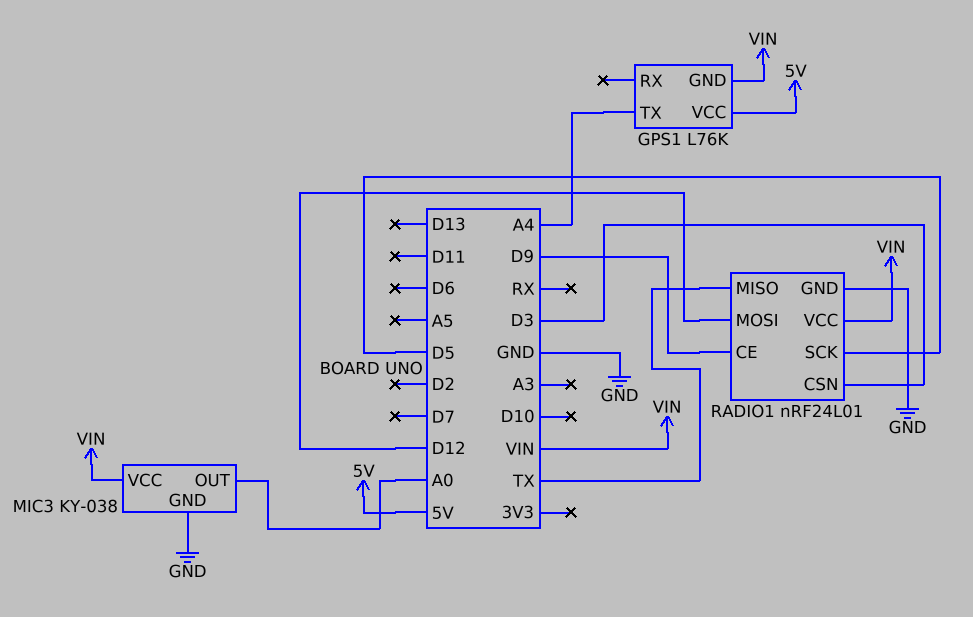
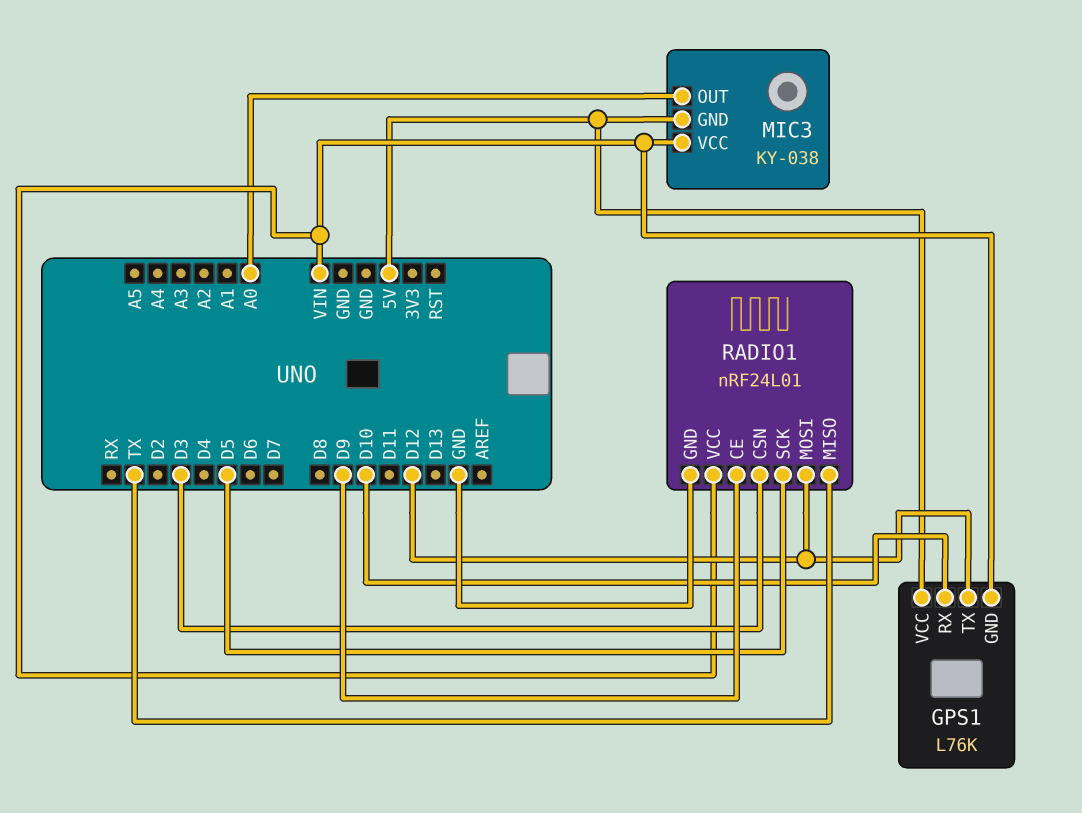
GPS1 pin RX: none -> D10
GPS1 pin TX: A4 -> D12
MIC3 pin GND: GND -> 5V

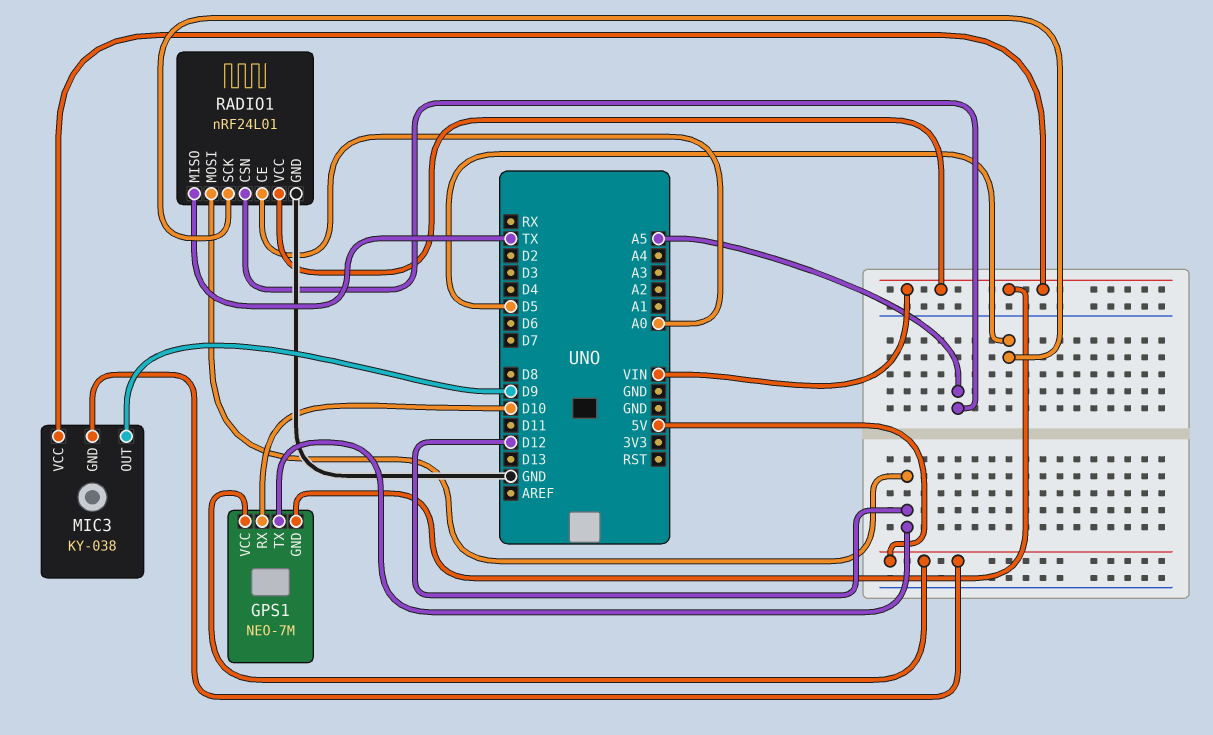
GPS1: L76K -> NEO-7M
MIC3 pin OUT: A0 -> D9
RADIO1 pin CE: D9 -> A0
RADIO1 pin CSN: D3 -> A5

